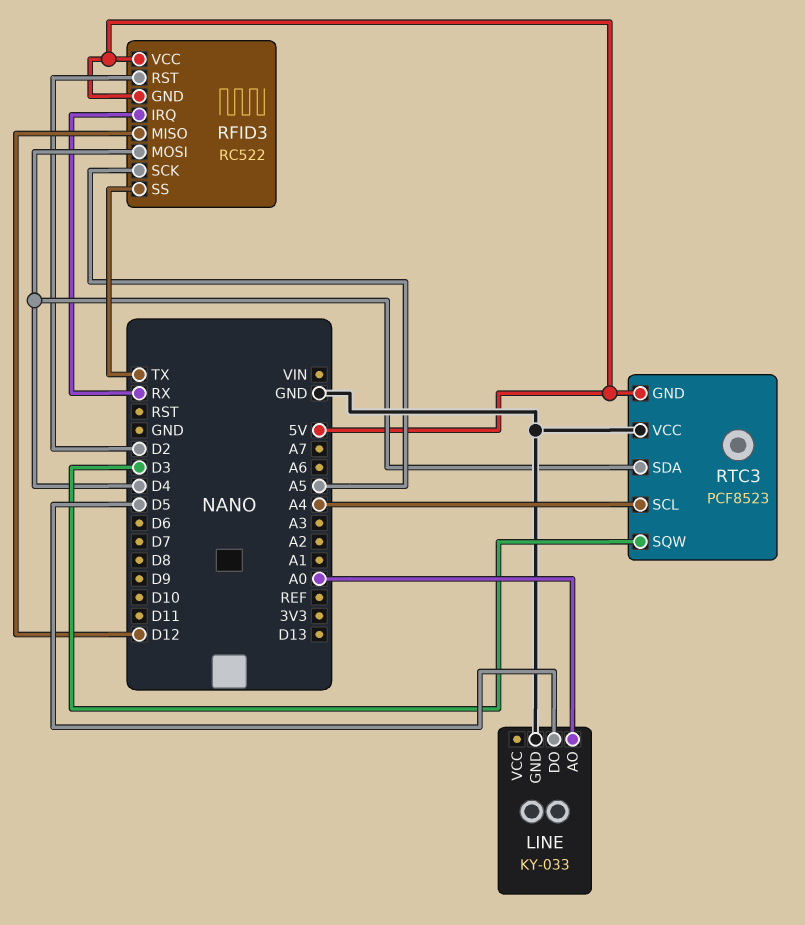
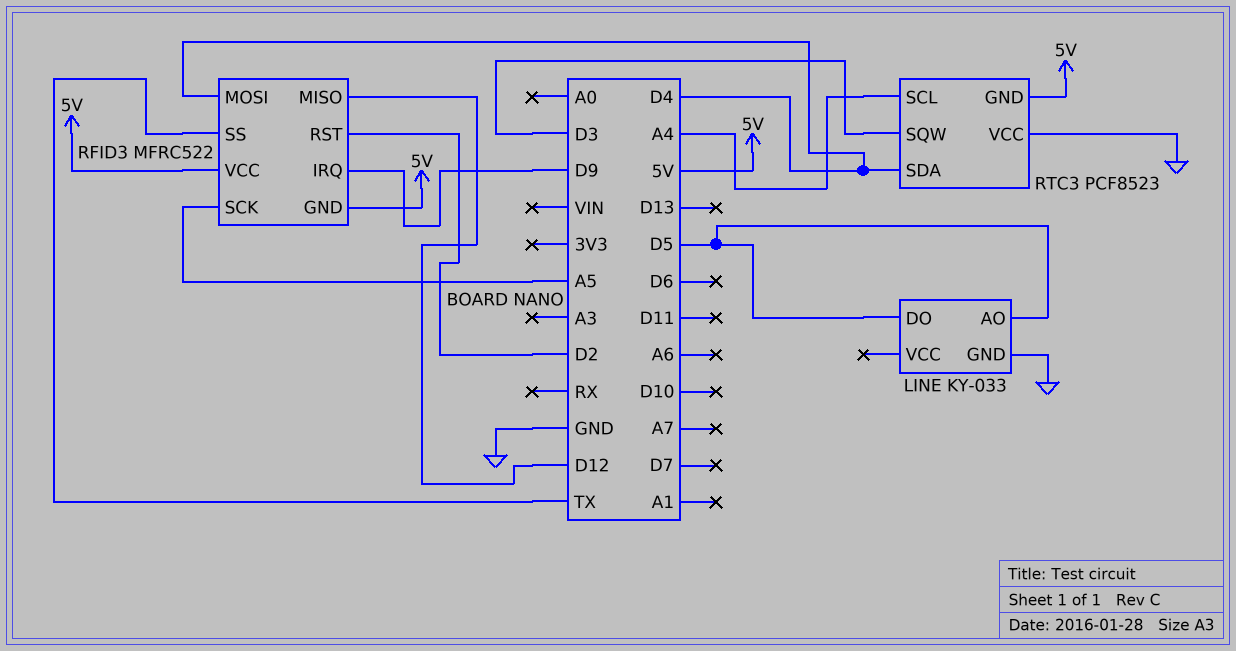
LINE pin AO: A0 -> D5
RFID3: RC522 -> MFRC522
RFID3 pin IRQ: RX -> D9

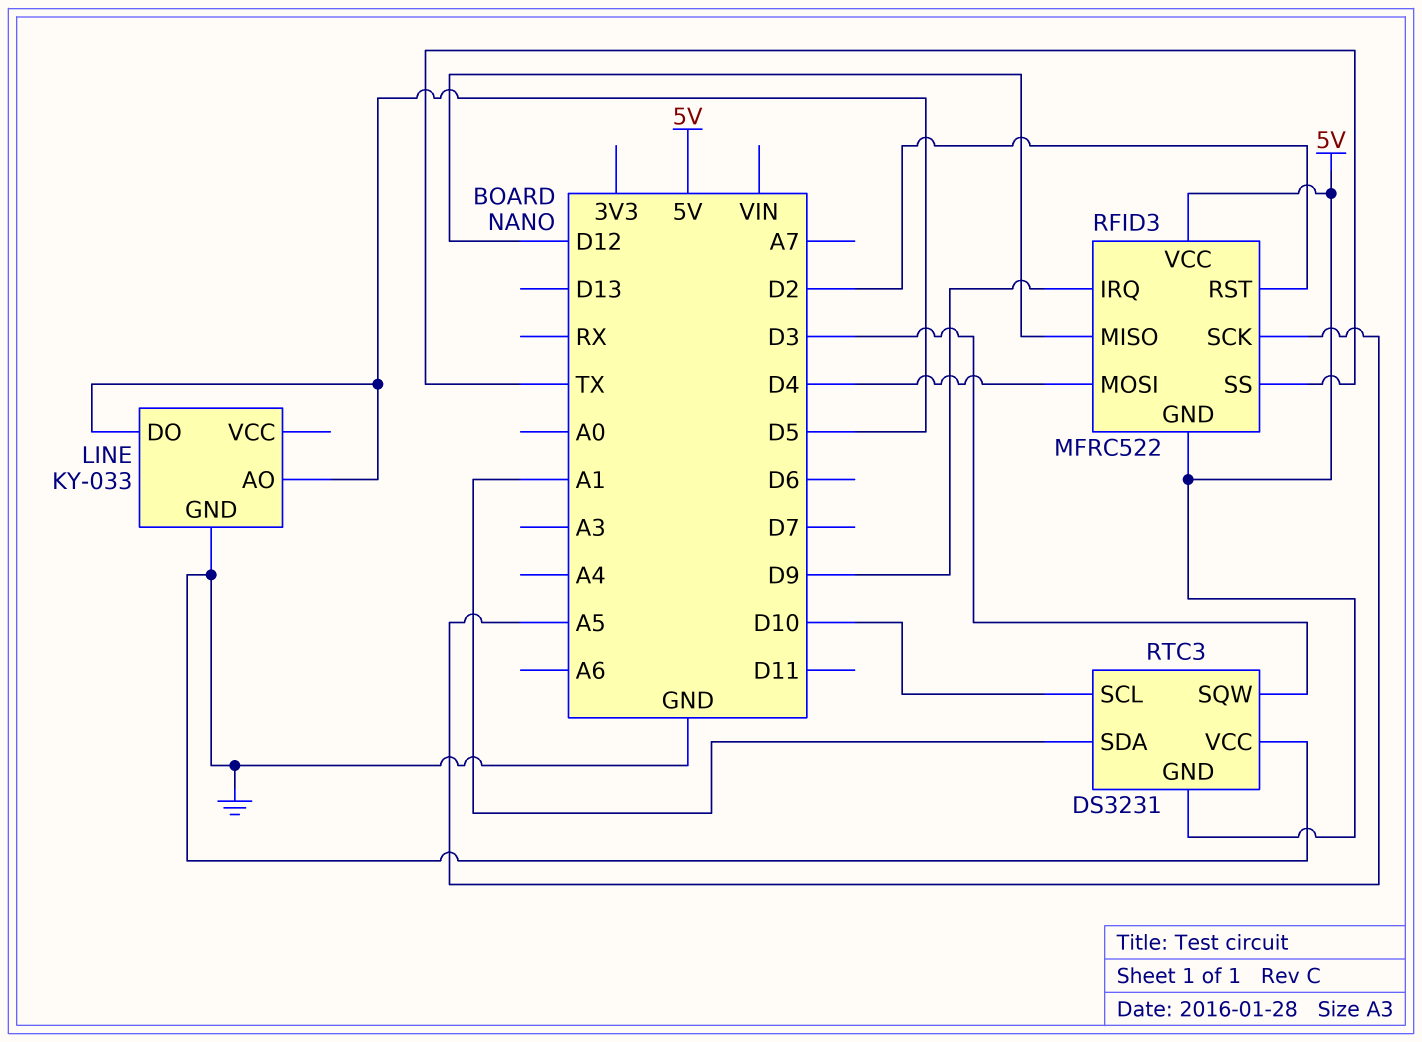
RTC3: PCF8523 -> DS3231
RTC3 pin SCL: A4 -> D10
RTC3 pin SDA: D4 -> A1

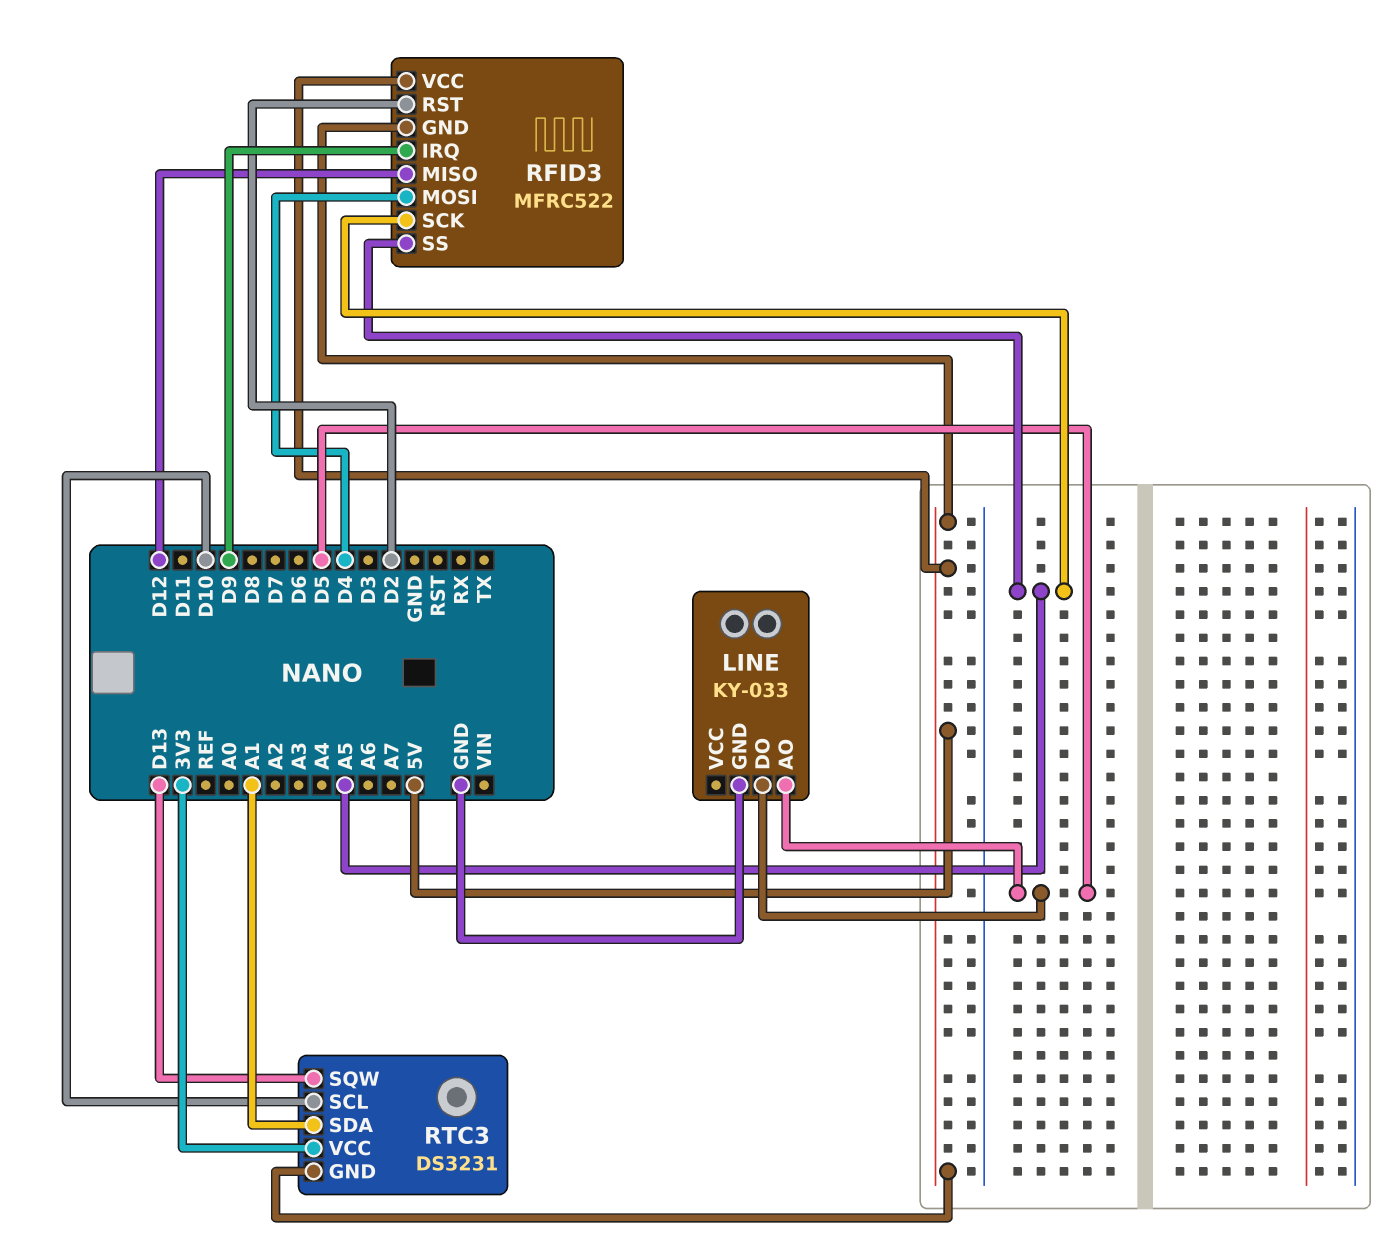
RFID3 pin SS: TX -> A5
RTC3 pin SQW: D3 -> D13
RTC3 pin VCC: GND -> 3V3

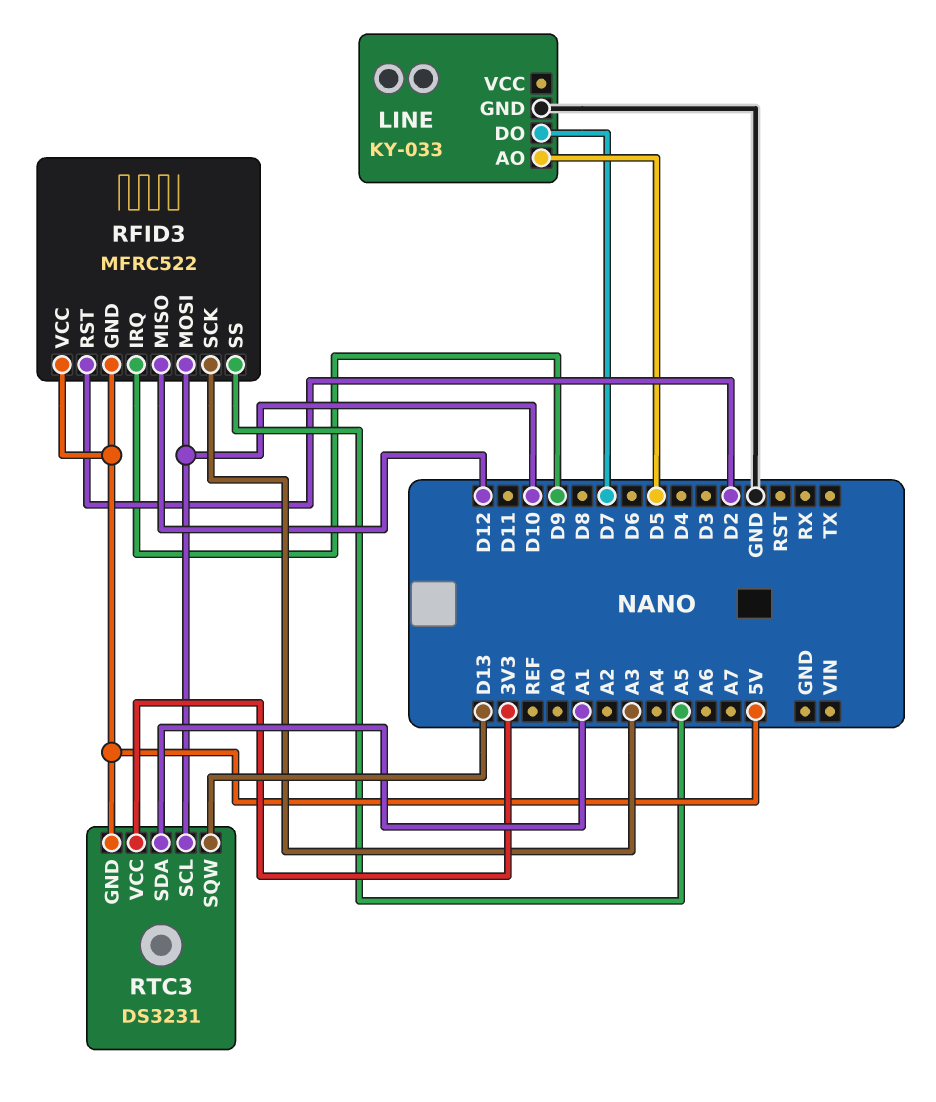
LINE pin DO: D5 -> D7
RFID3 pin MOSI: D4 -> D10
RFID3 pin SCK: A5 -> A3

